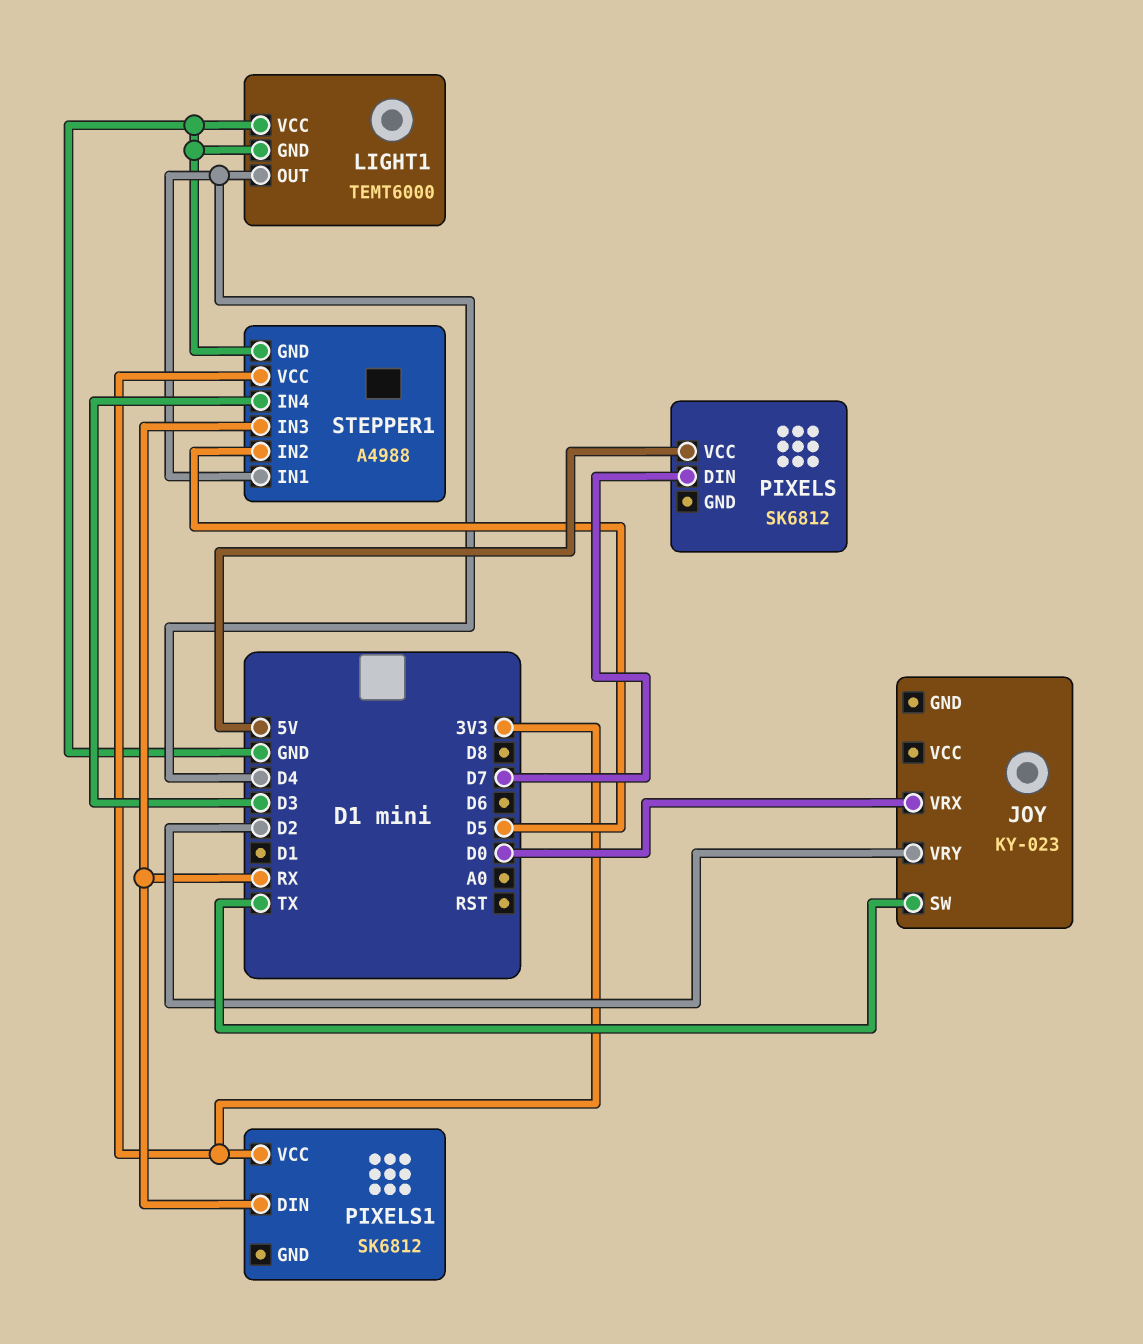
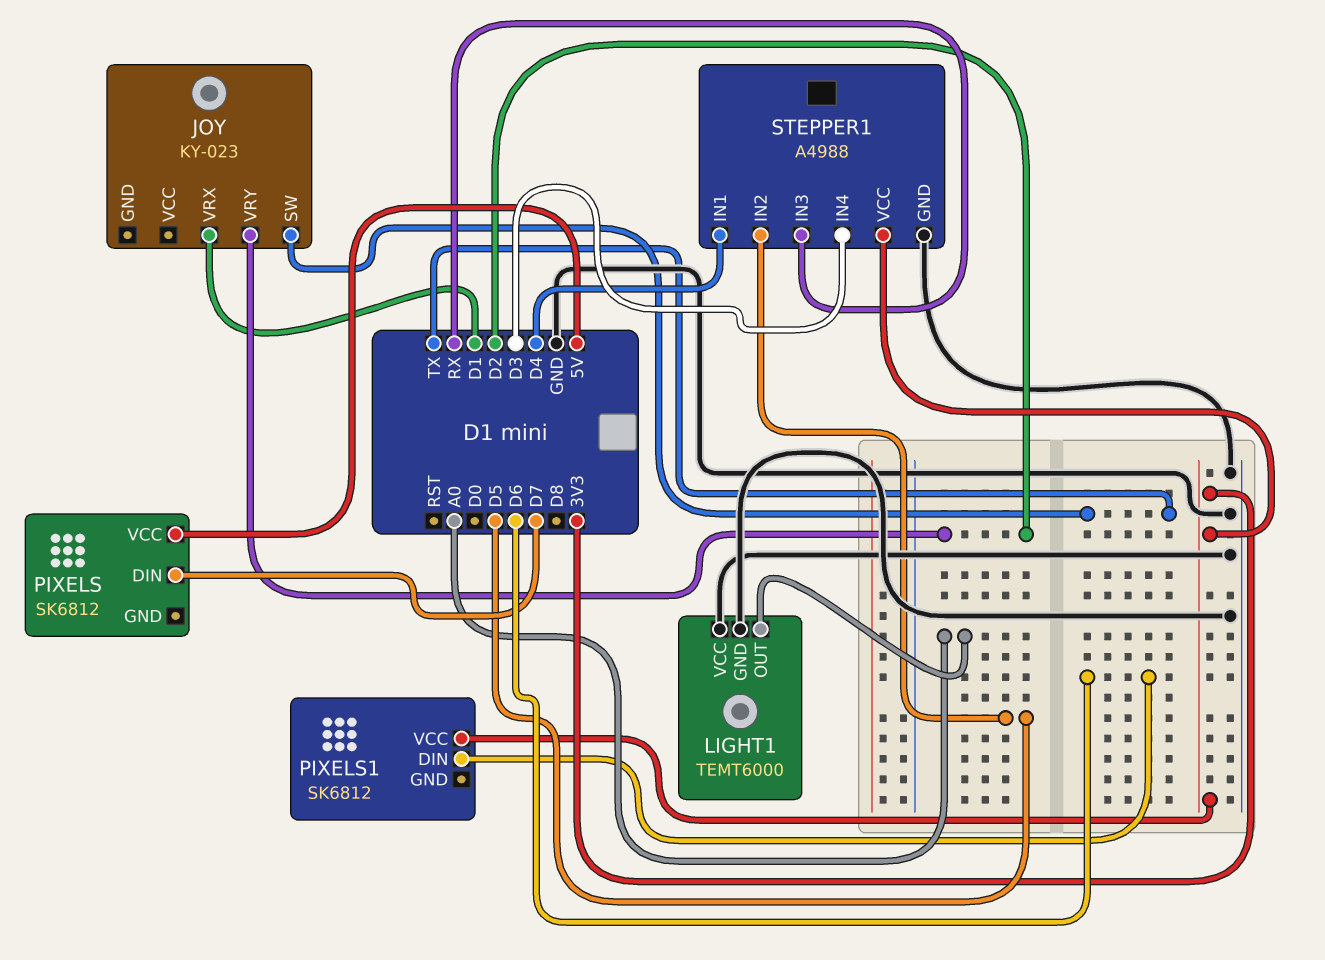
JOY pin VRX: D0 -> D1
LIGHT1 pin OUT: D4 -> A0
PIXELS1 pin DIN: RX -> D6

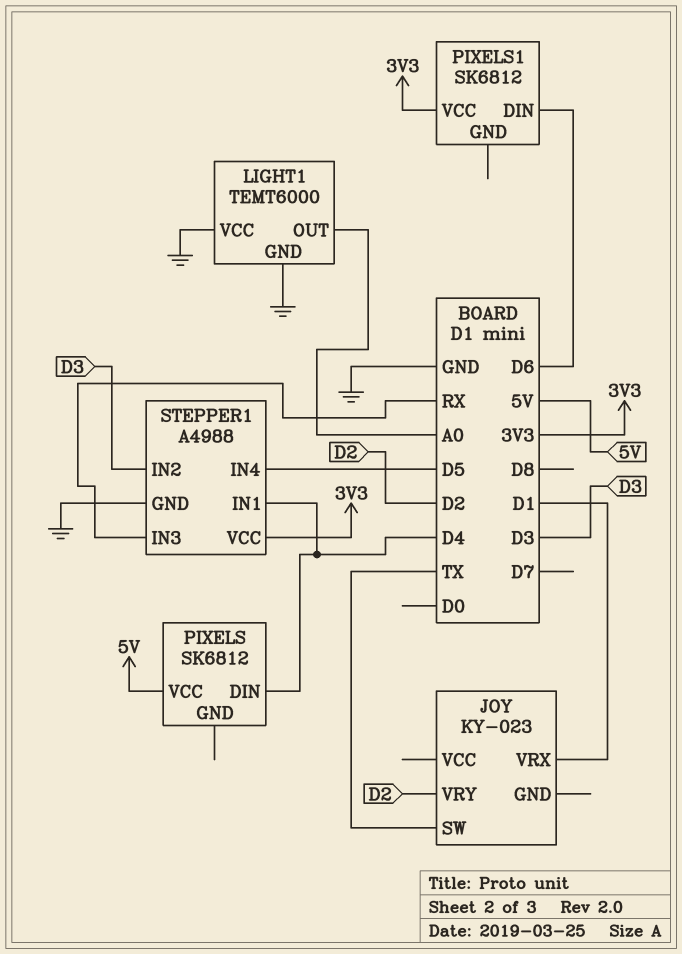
PIXELS pin DIN: D7 -> D4
STEPPER1 pin IN2: D5 -> D3
STEPPER1 pin IN4: D3 -> D5

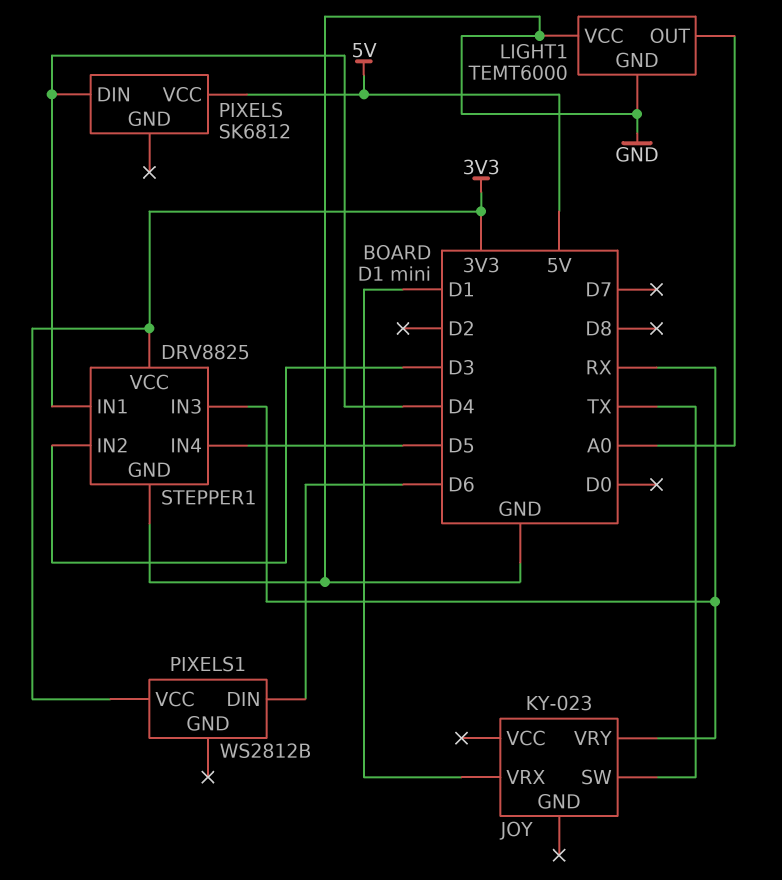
JOY pin VRY: D2 -> RX
PIXELS1: SK6812 -> WS2812B
STEPPER1: A4988 -> DRV8825

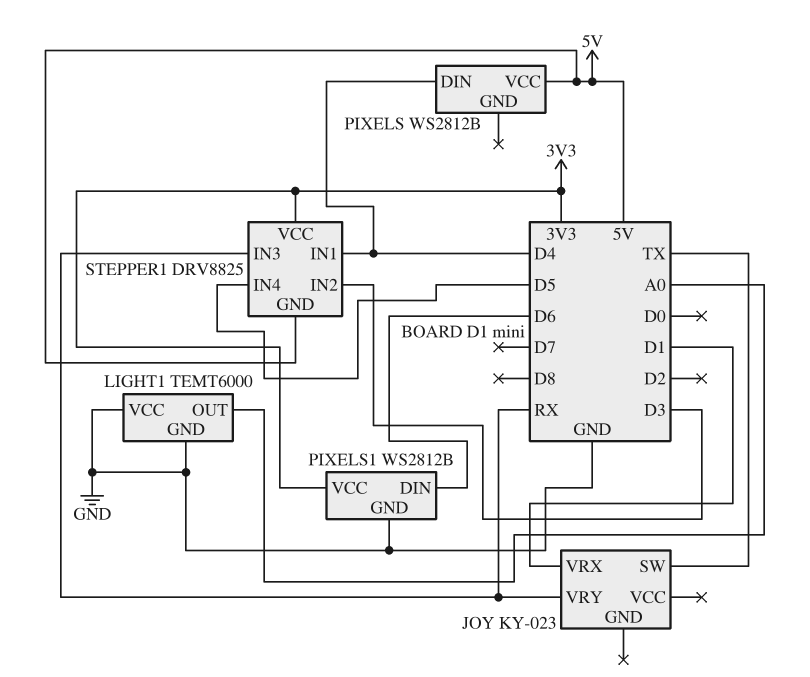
PIXELS: SK6812 -> WS2812B
PIXELS1 pin GND: none -> GND
STEPPER1 pin GND: GND -> 5V

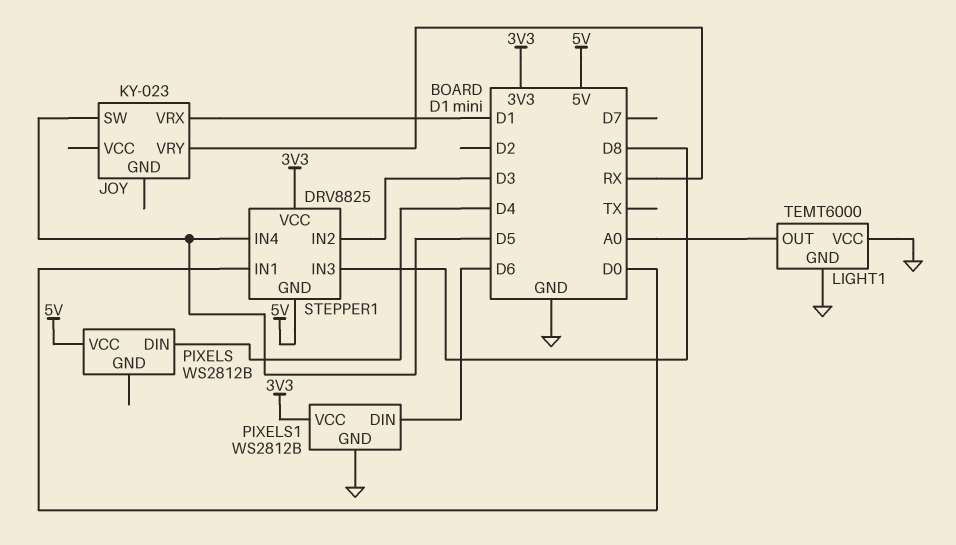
JOY pin SW: TX -> D5
STEPPER1 pin IN1: D4 -> D0
STEPPER1 pin IN3: RX -> D8

